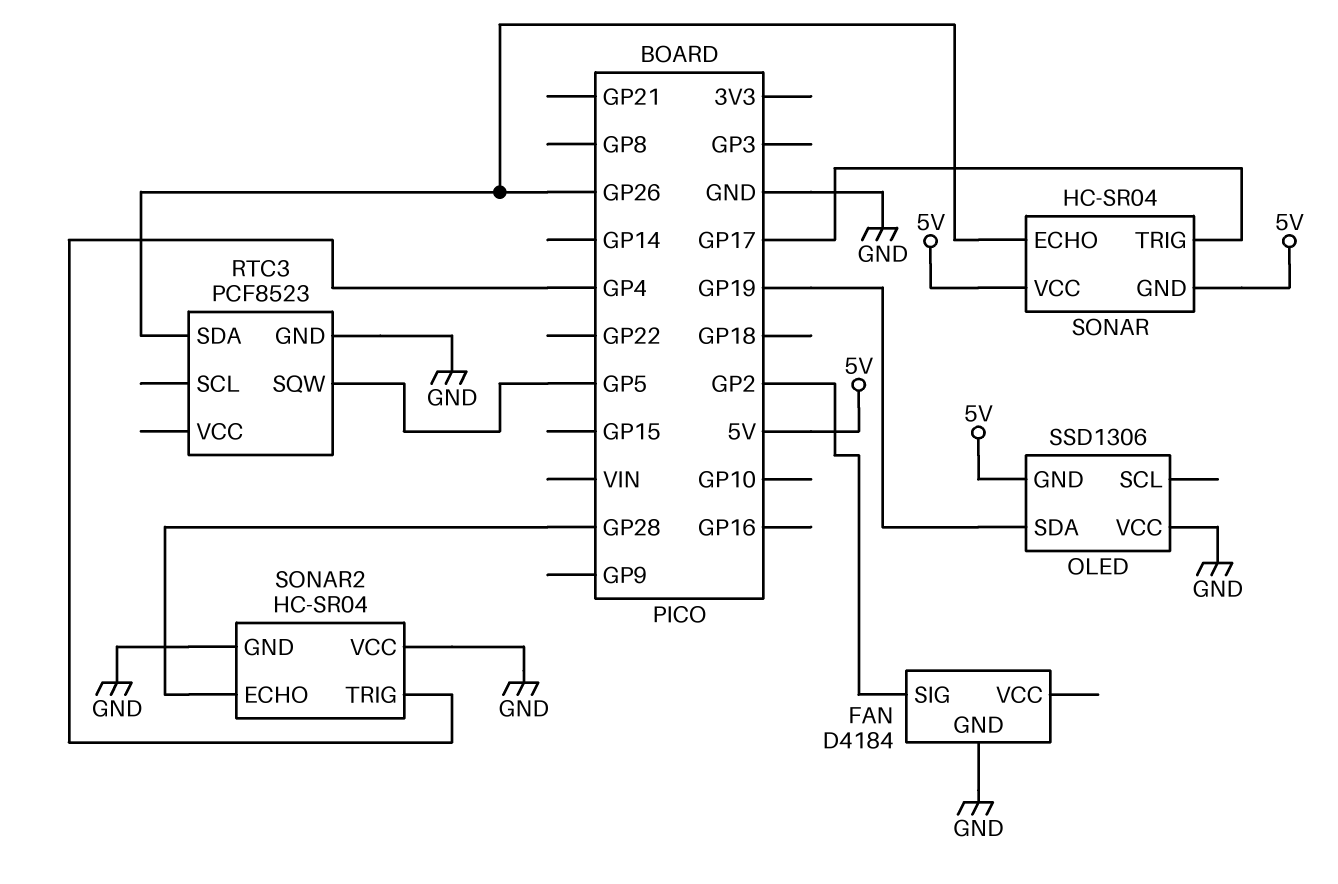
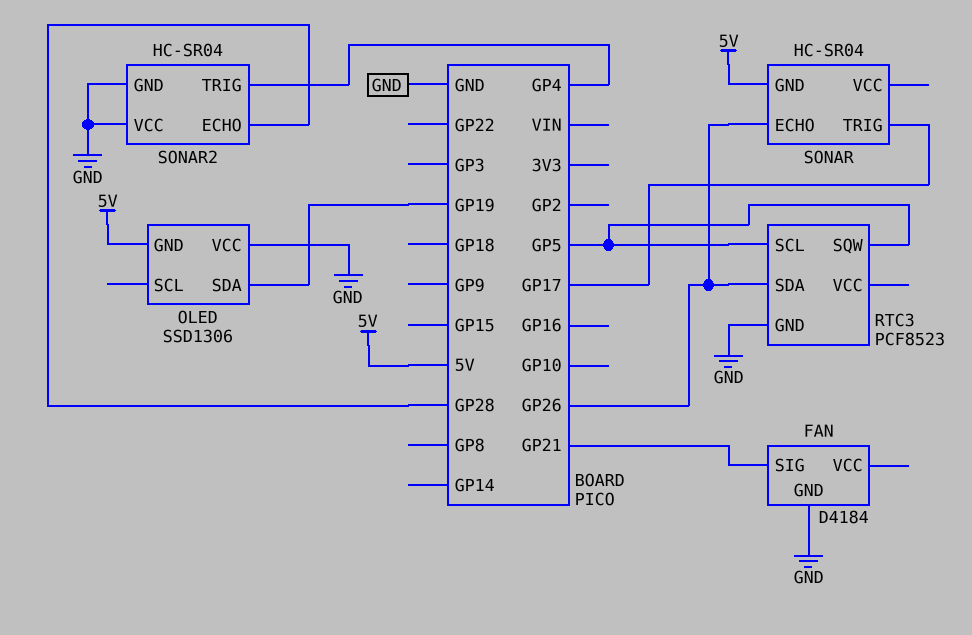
FAN pin SIG: GP2 -> GP21
RTC3 pin SCL: none -> GP5
SONAR pin VCC: 5V -> none

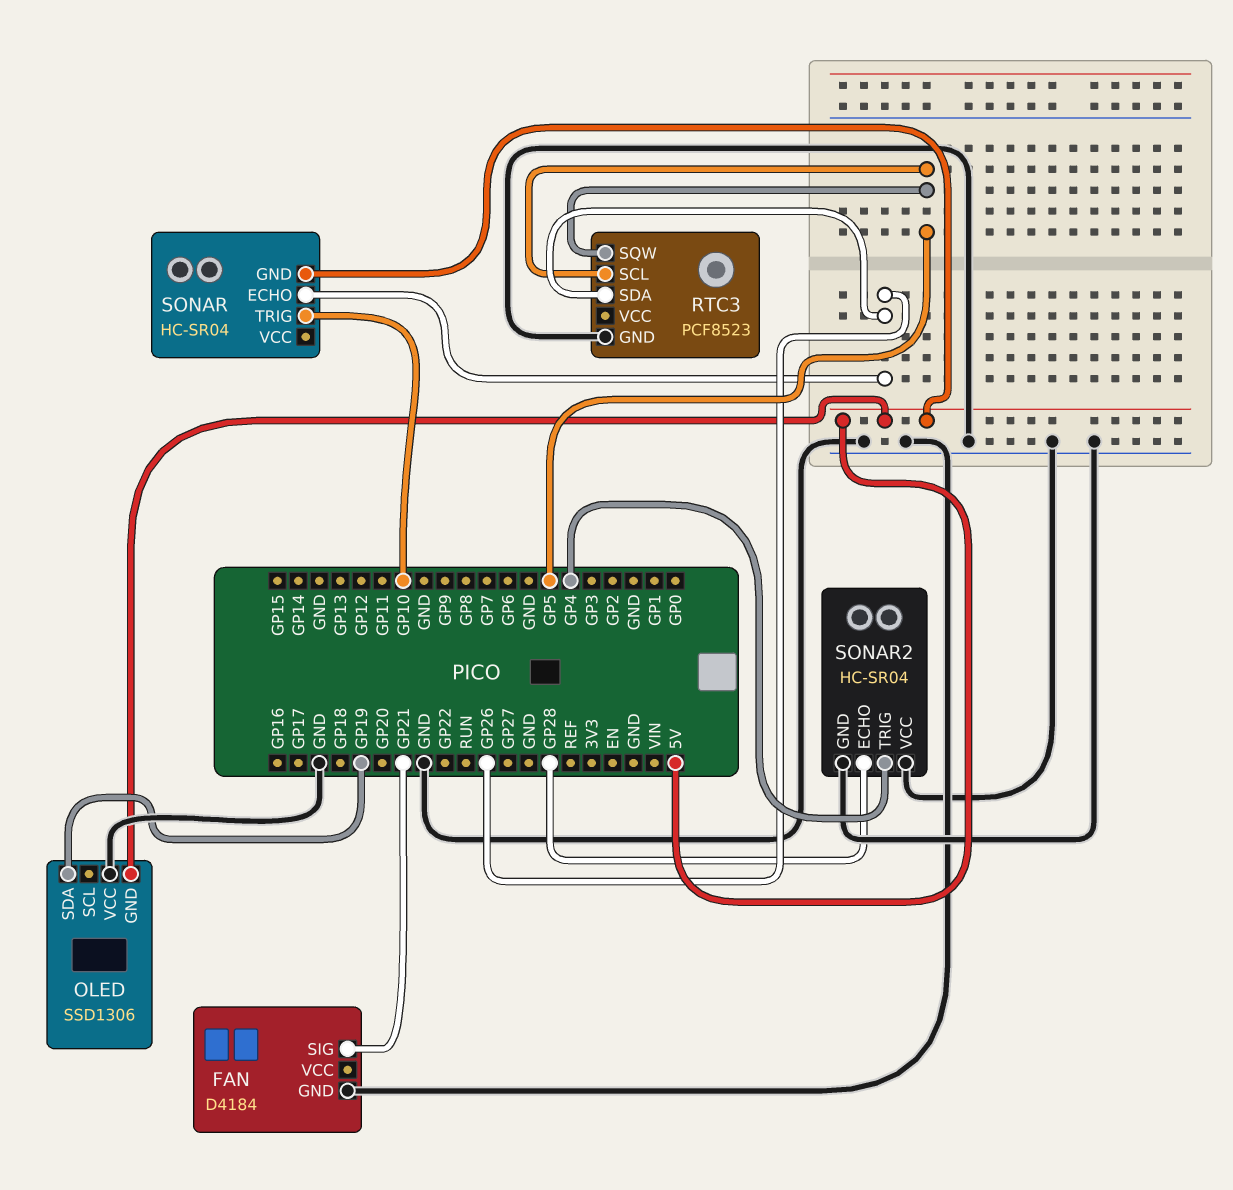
SONAR pin TRIG: GP17 -> GP10

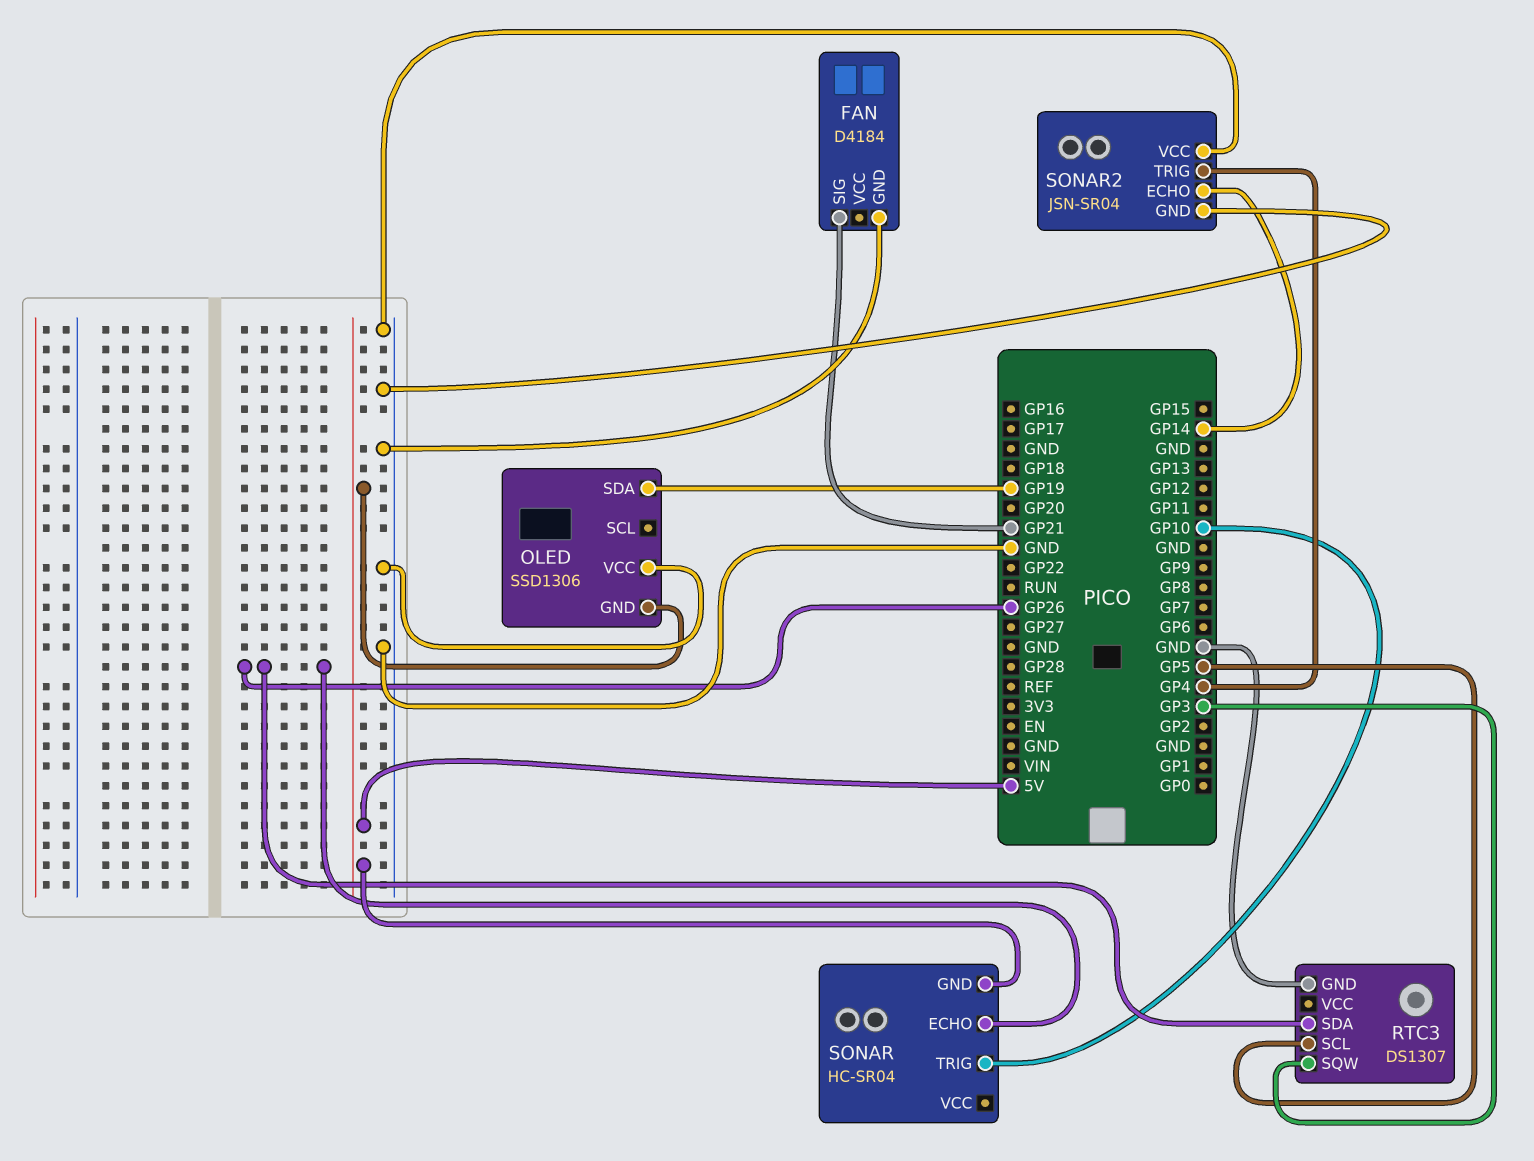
RTC3: PCF8523 -> DS1307
RTC3 pin SQW: GP5 -> GP3
SONAR2: HC-SR04 -> JSN-SR04
SONAR2 pin ECHO: GP28 -> GP14

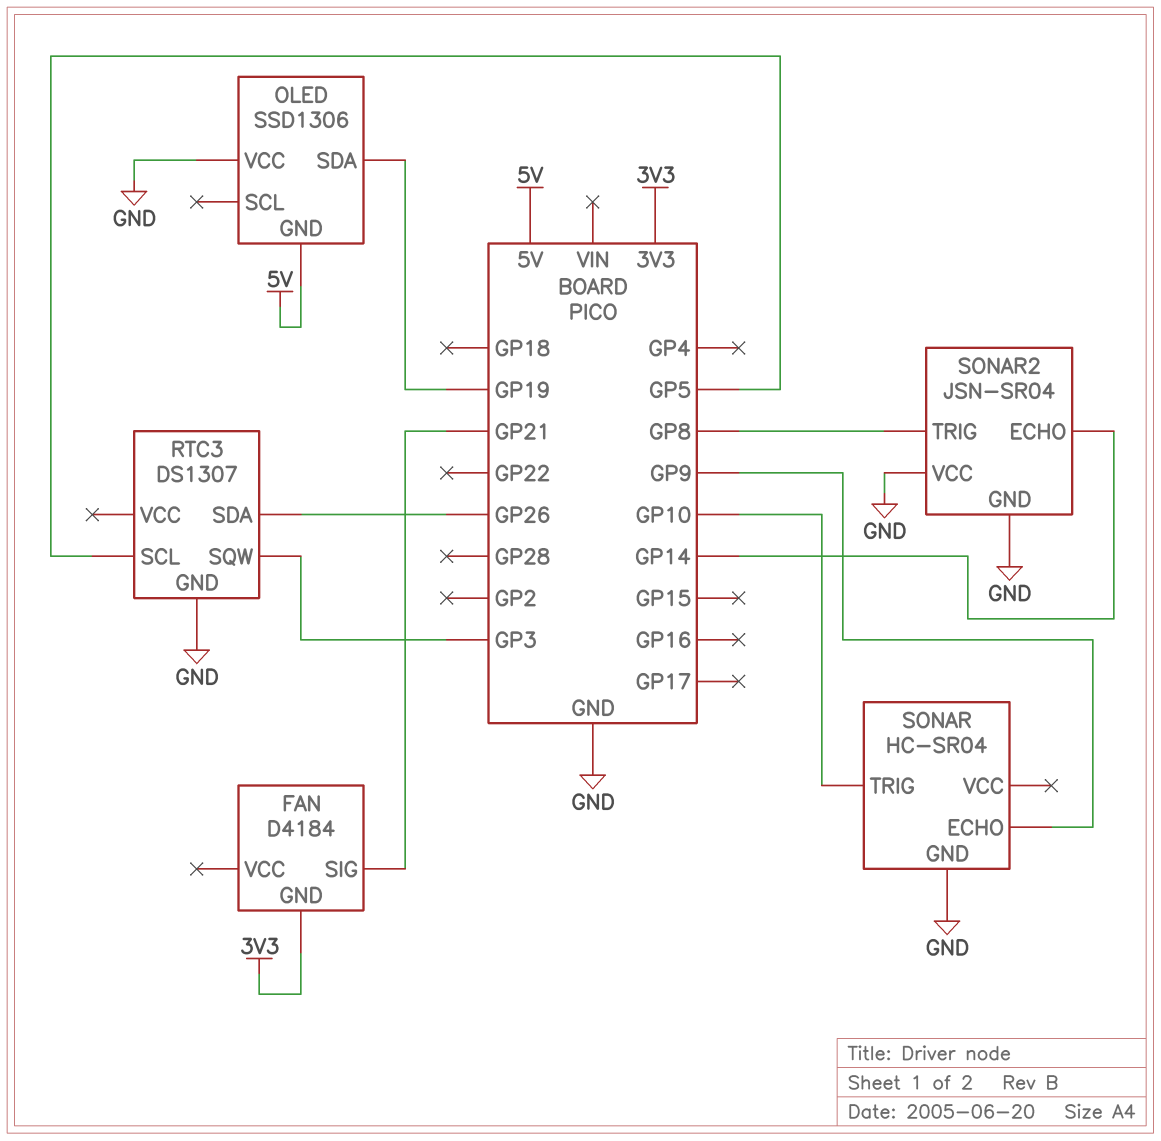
FAN pin GND: GND -> 3V3
SONAR pin ECHO: GP26 -> GP9
SONAR pin GND: 5V -> GND
SONAR2 pin TRIG: GP4 -> GP8

